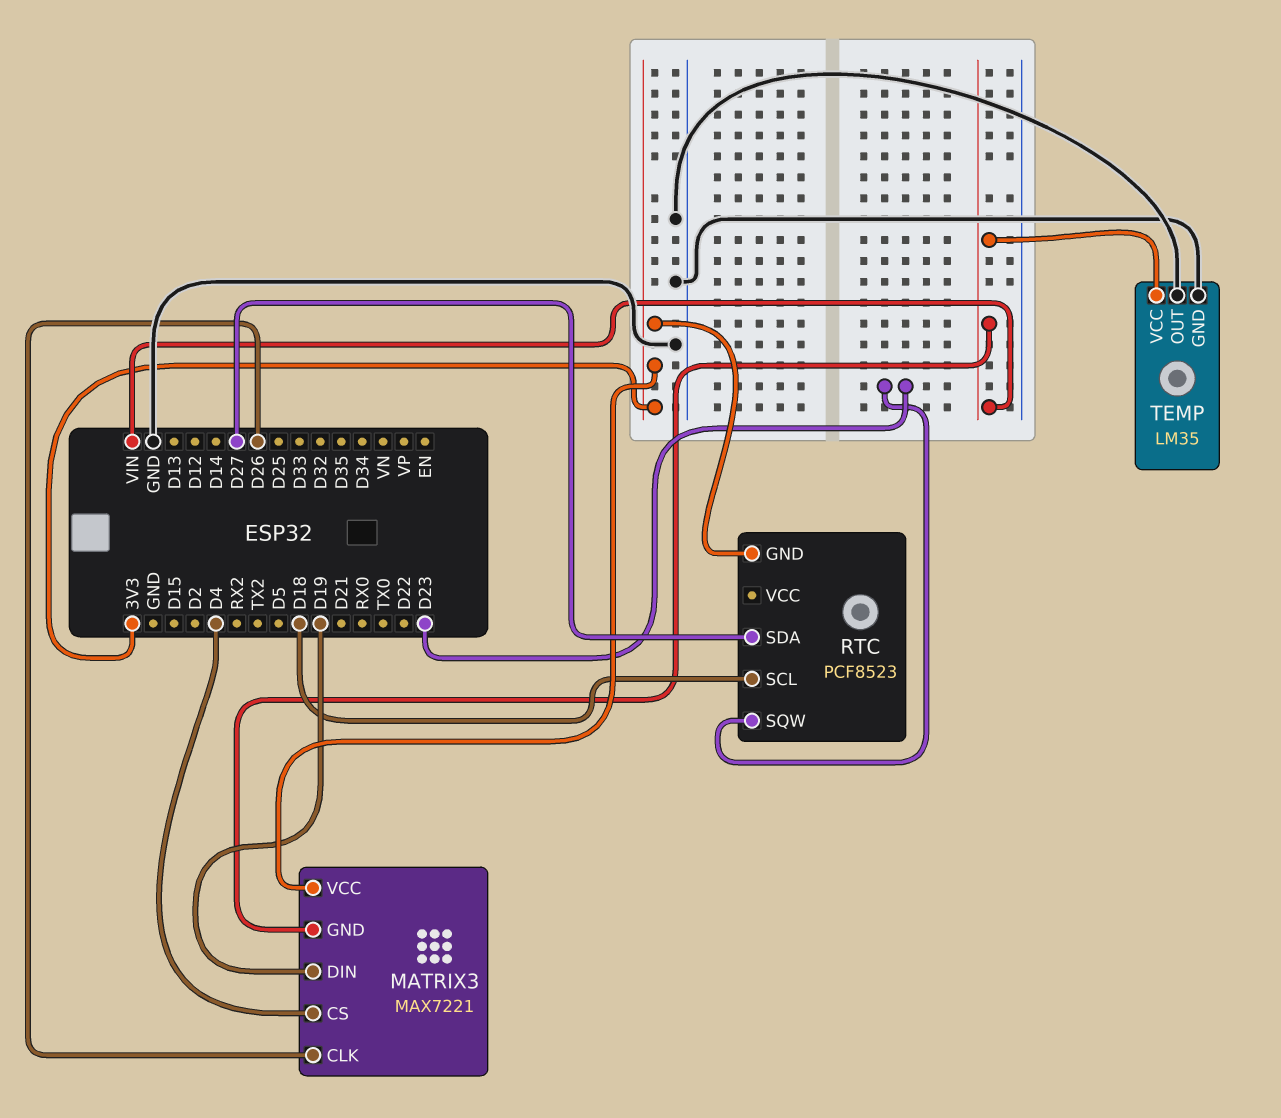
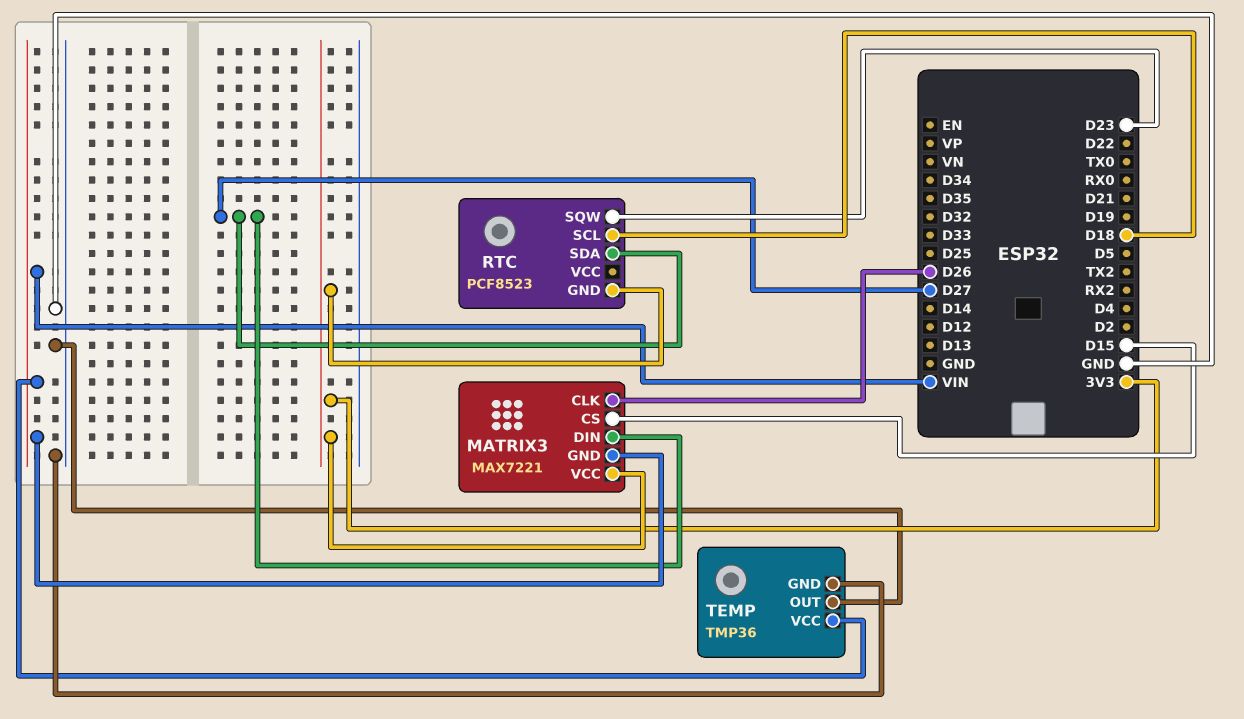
MATRIX3 pin CS: D4 -> D15
MATRIX3 pin DIN: D19 -> D27
TEMP: LM35 -> TMP36

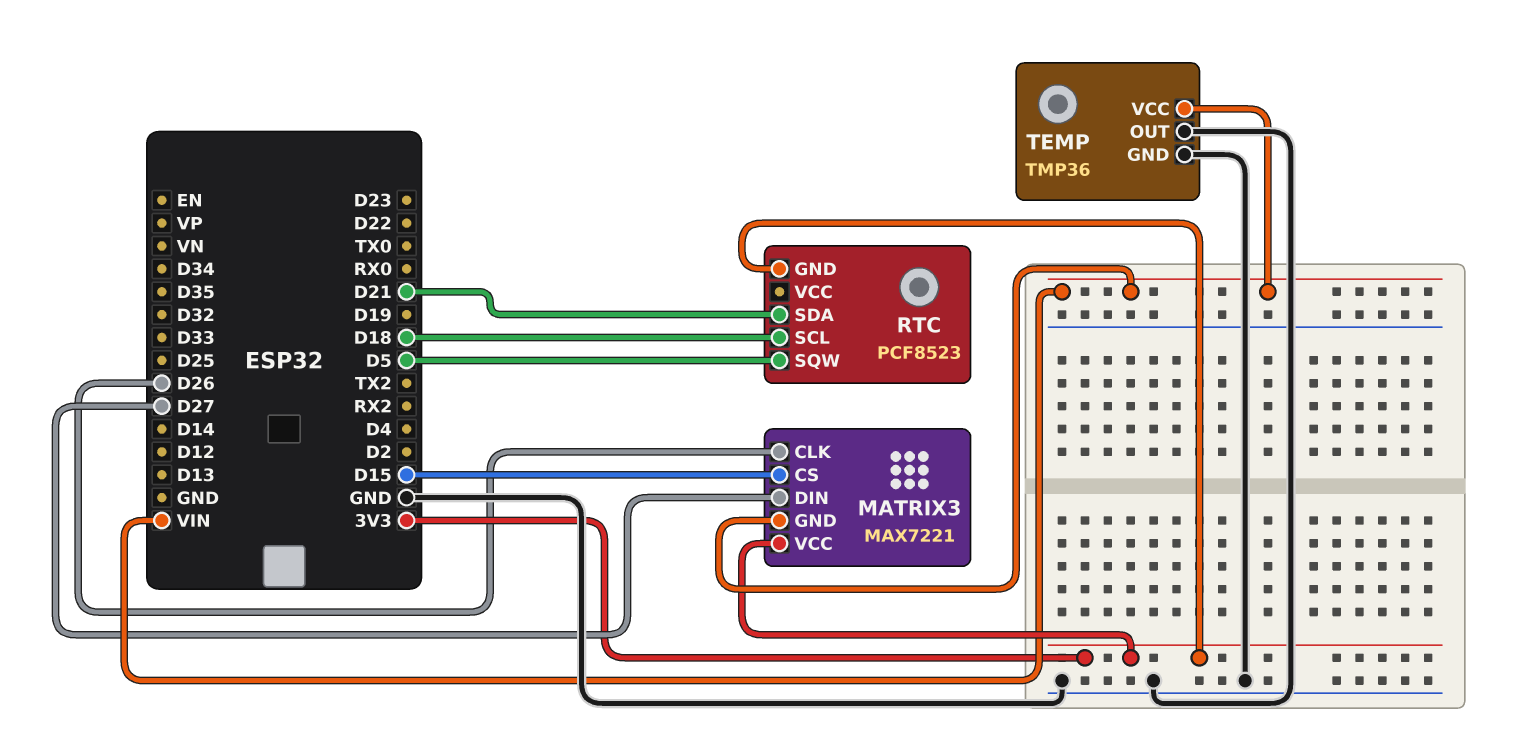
RTC pin SDA: D27 -> D21
RTC pin SQW: D23 -> D5

